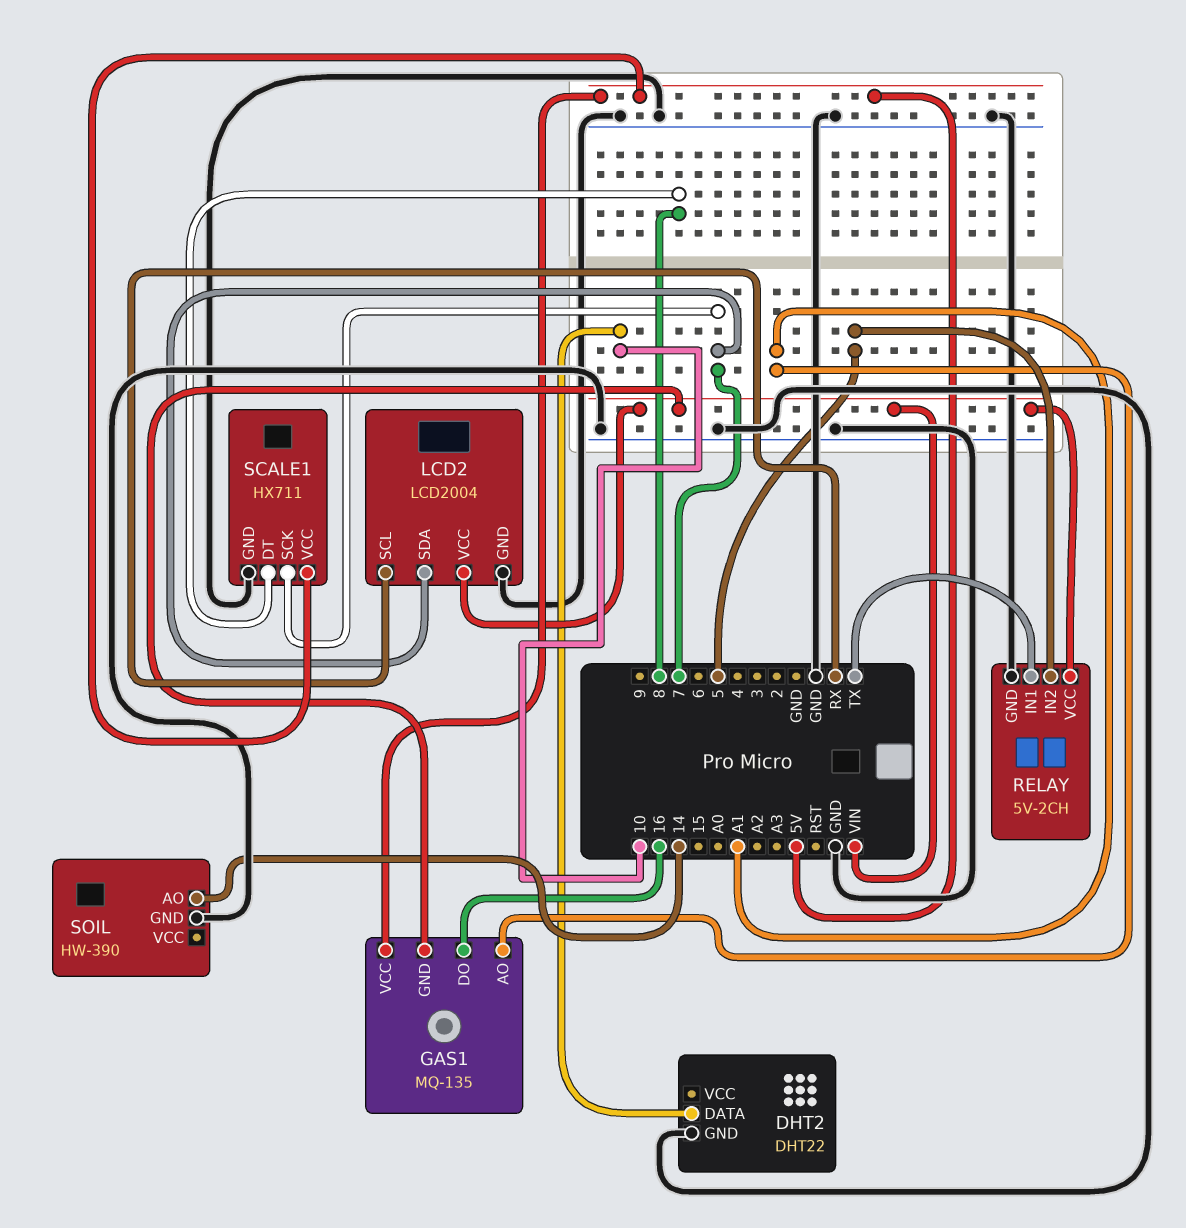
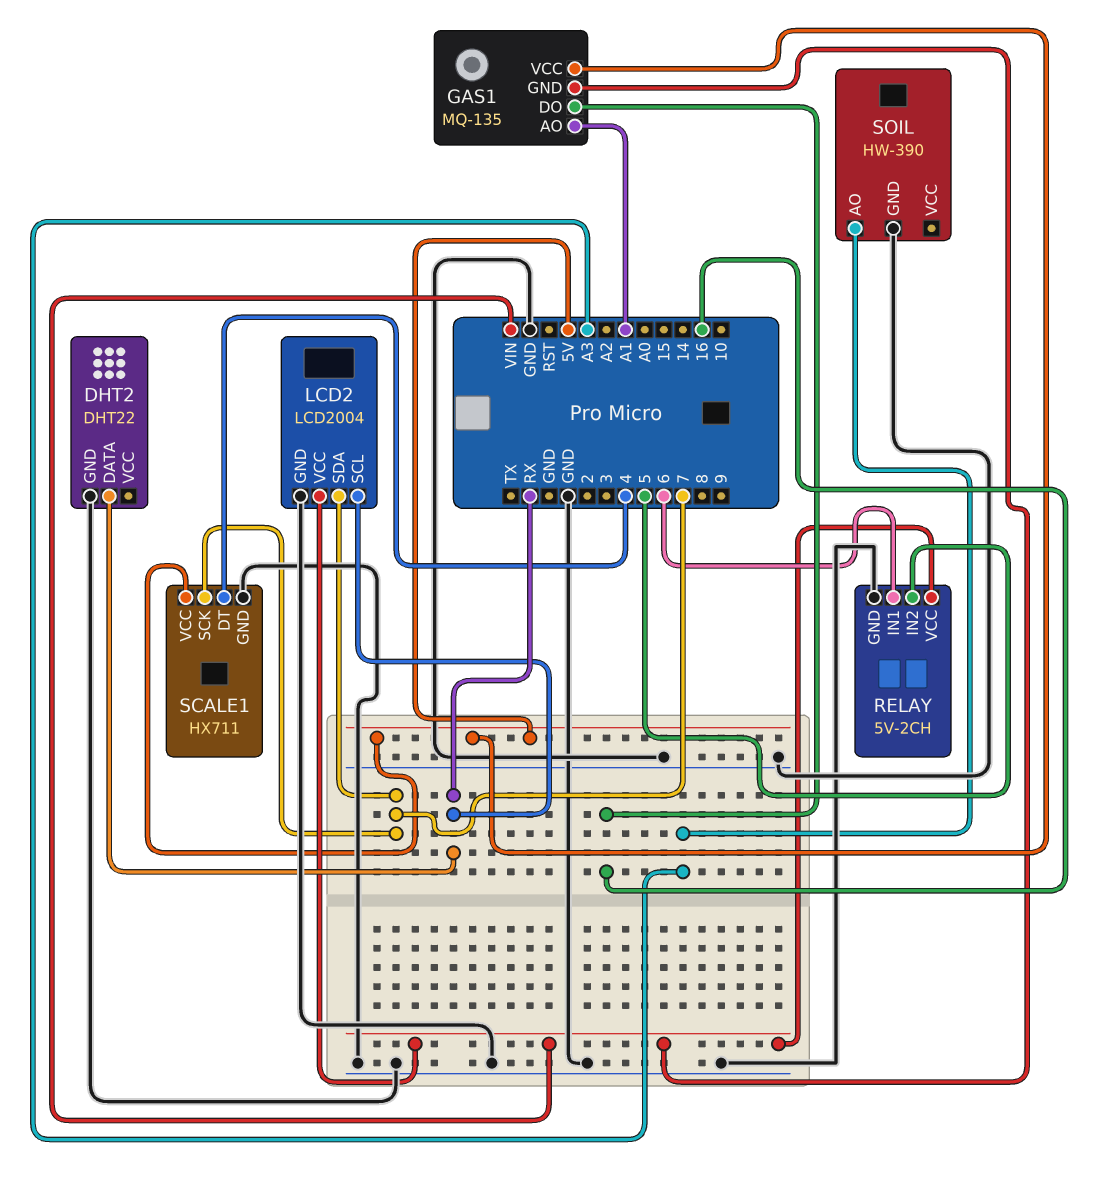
DHT2 pin DATA: 10 -> RX
RELAY pin IN1: TX -> 6
SCALE1 pin DT: 8 -> 4
SOIL pin AO: 14 -> A3

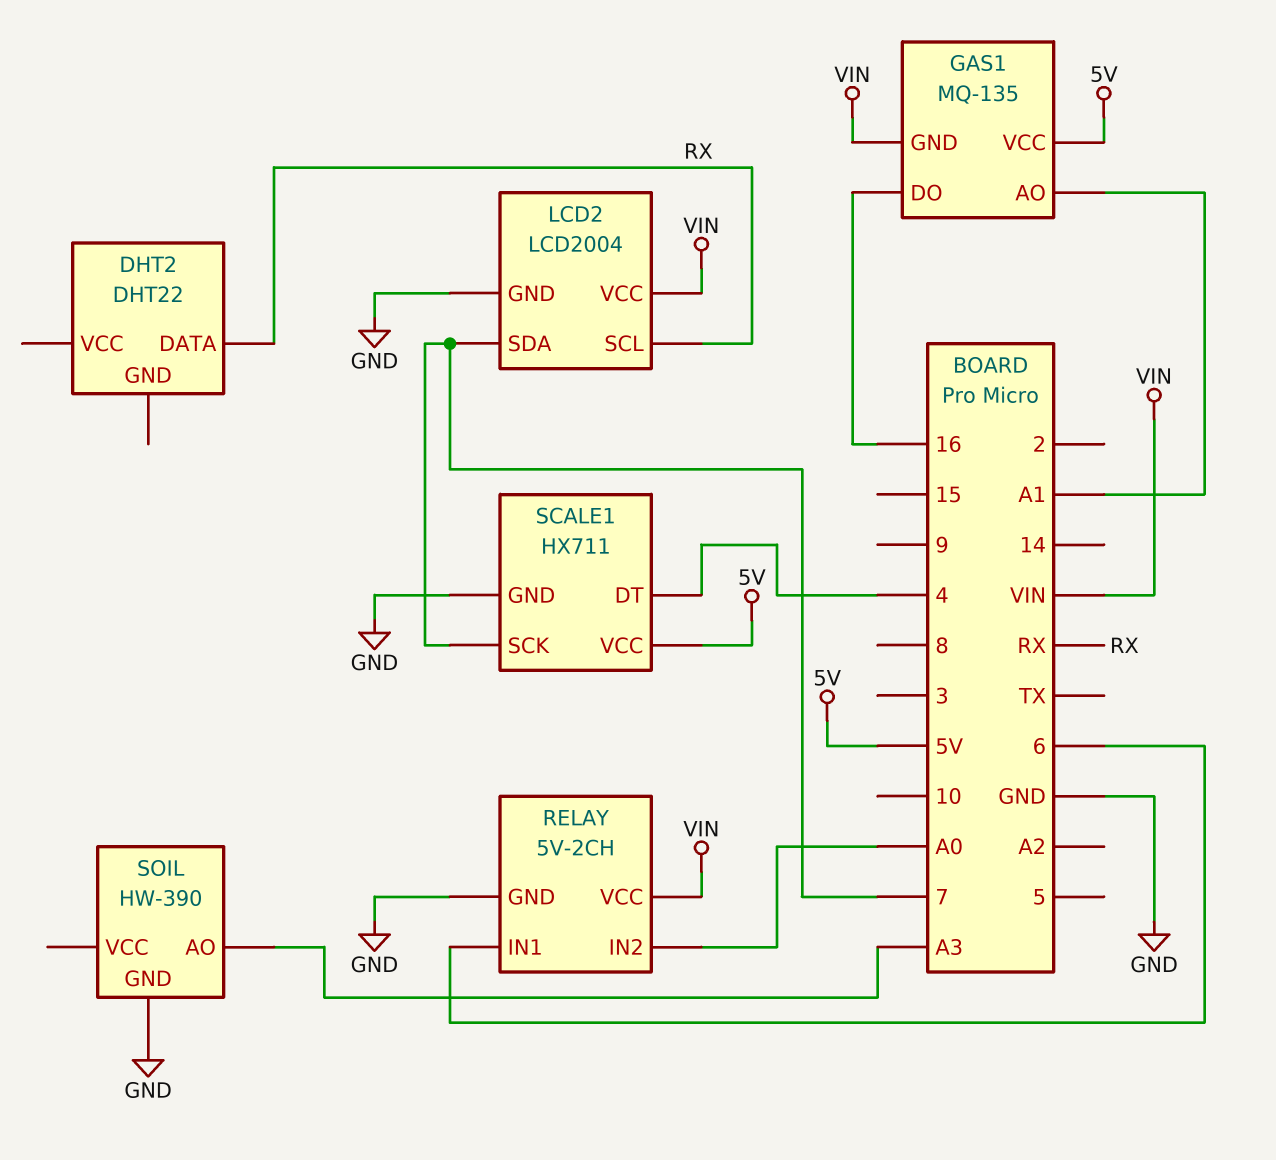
DHT2 pin GND: GND -> none
RELAY pin IN2: 5 -> A0

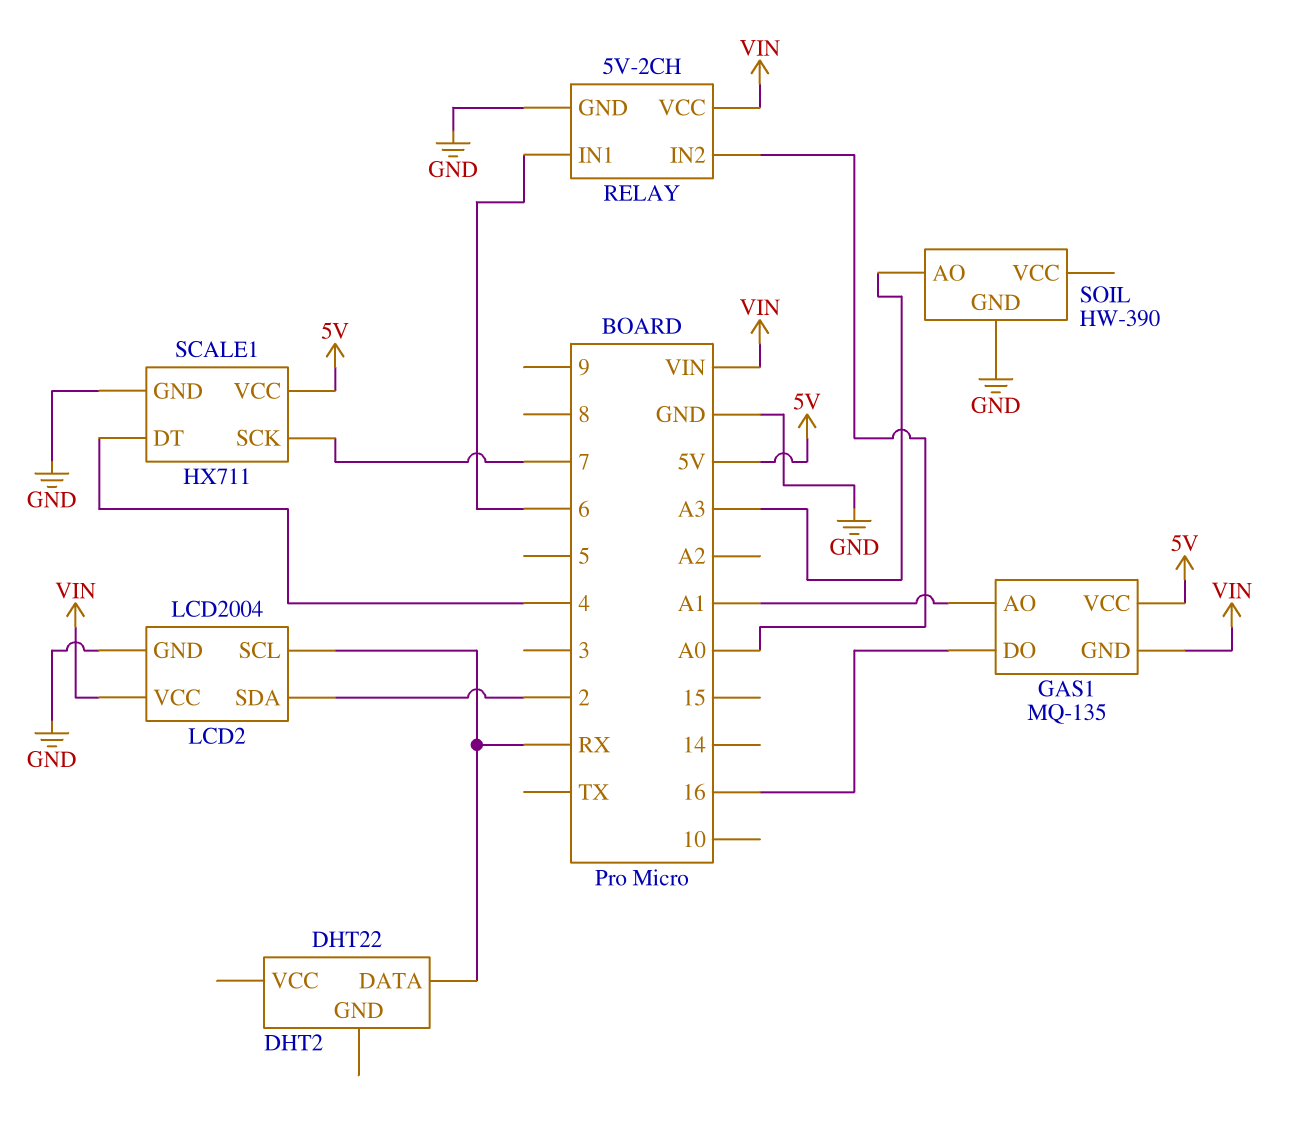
LCD2 pin SDA: 7 -> 2

